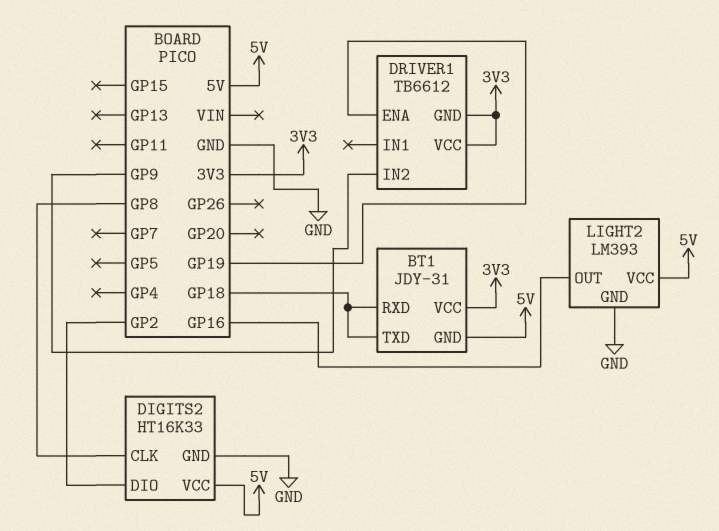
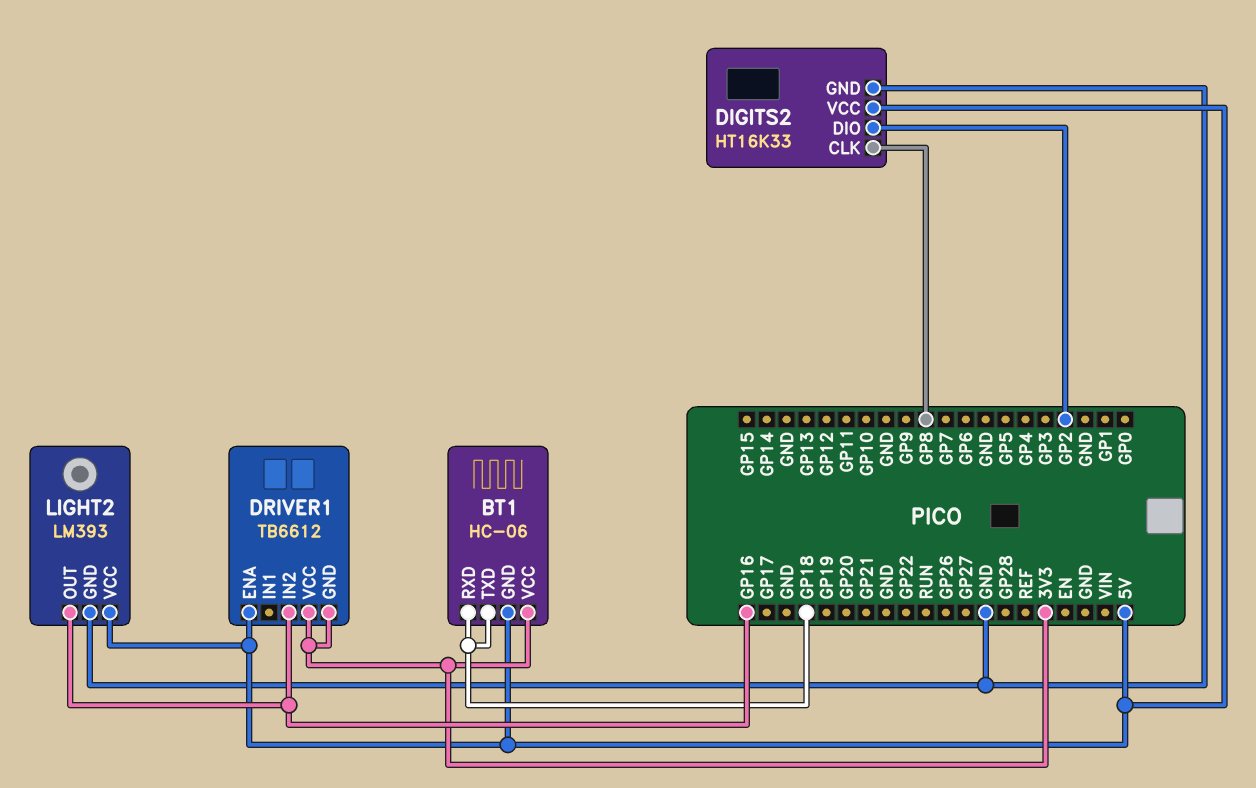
BT1: JDY-31 -> HC-06
DRIVER1 pin ENA: GP19 -> 5V
DRIVER1 pin IN2: GP9 -> GP16

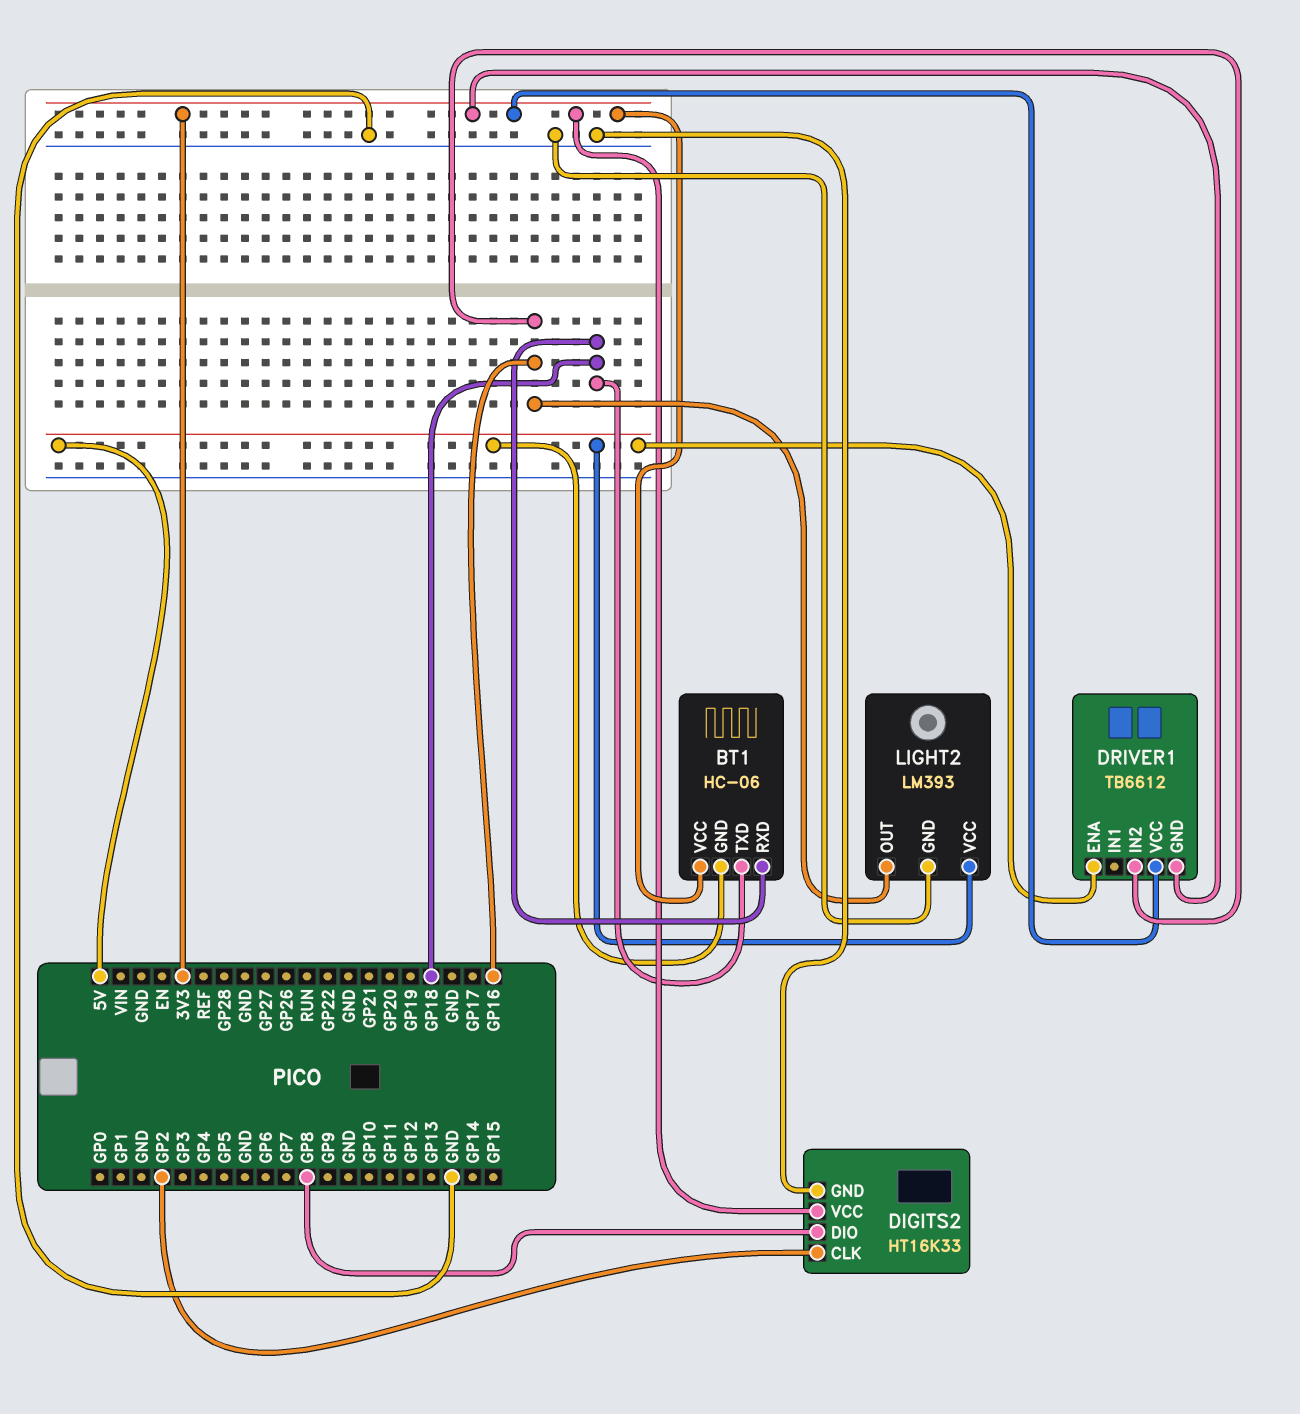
DIGITS2 pin CLK: GP8 -> GP2
DIGITS2 pin DIO: GP2 -> GP8
DIGITS2 pin VCC: 5V -> 3V3

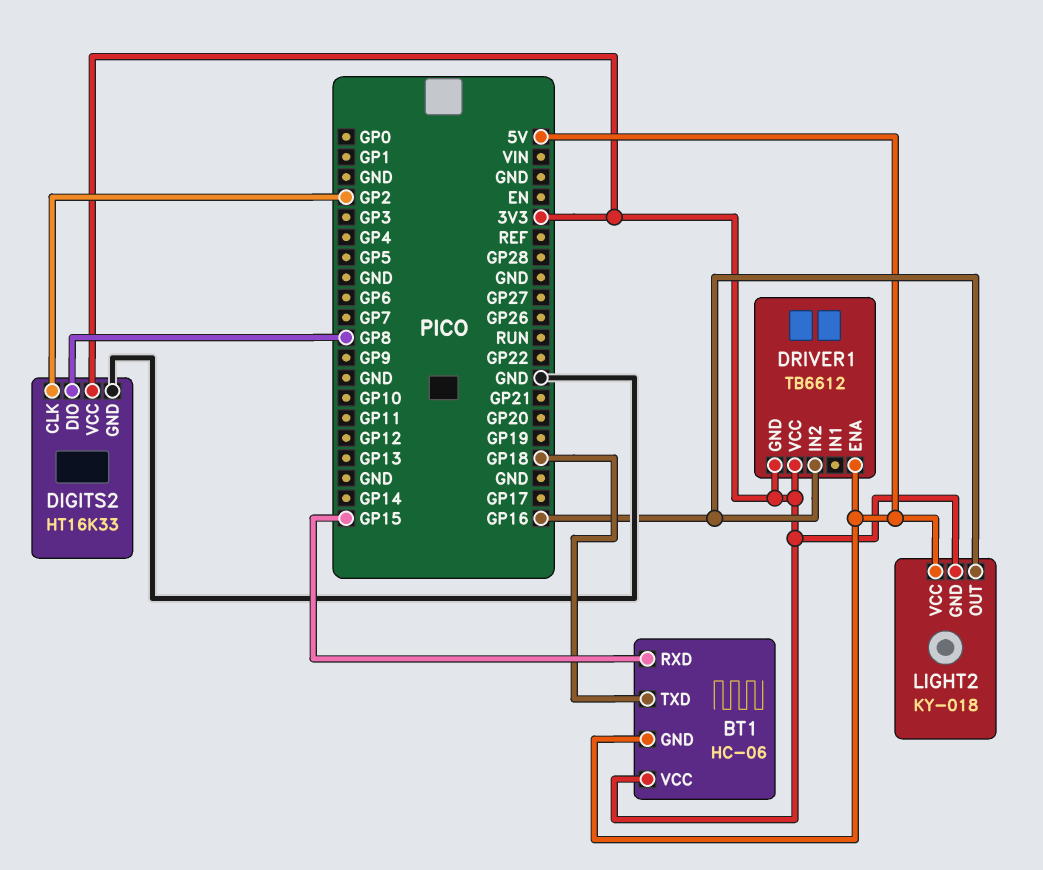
BT1 pin RXD: GP18 -> GP15
LIGHT2: LM393 -> KY-018
LIGHT2 pin GND: GND -> 3V3

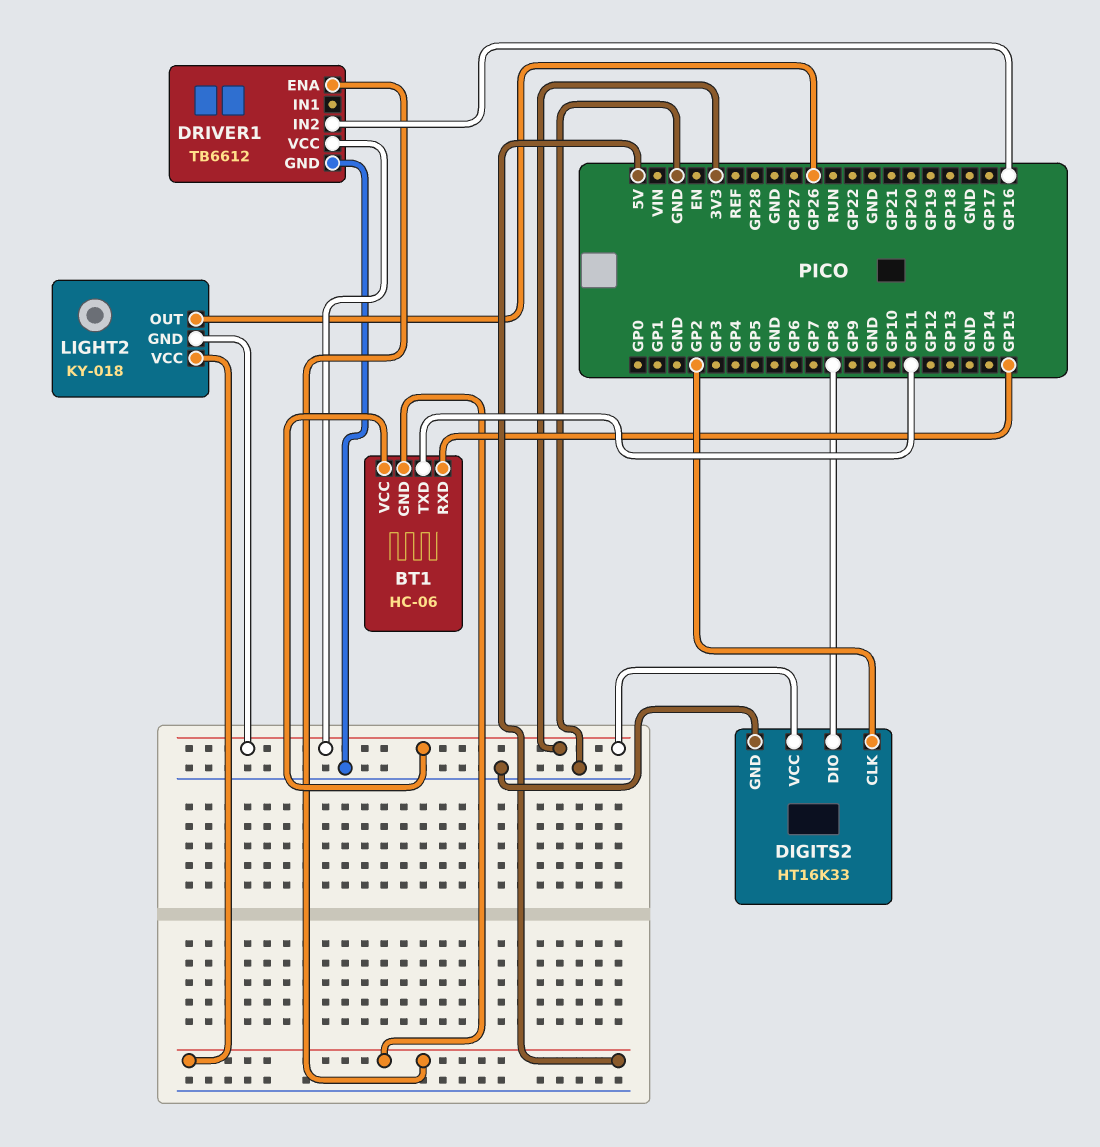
BT1 pin TXD: GP18 -> GP11
DRIVER1 pin GND: 3V3 -> GND
LIGHT2 pin OUT: GP16 -> GP26

